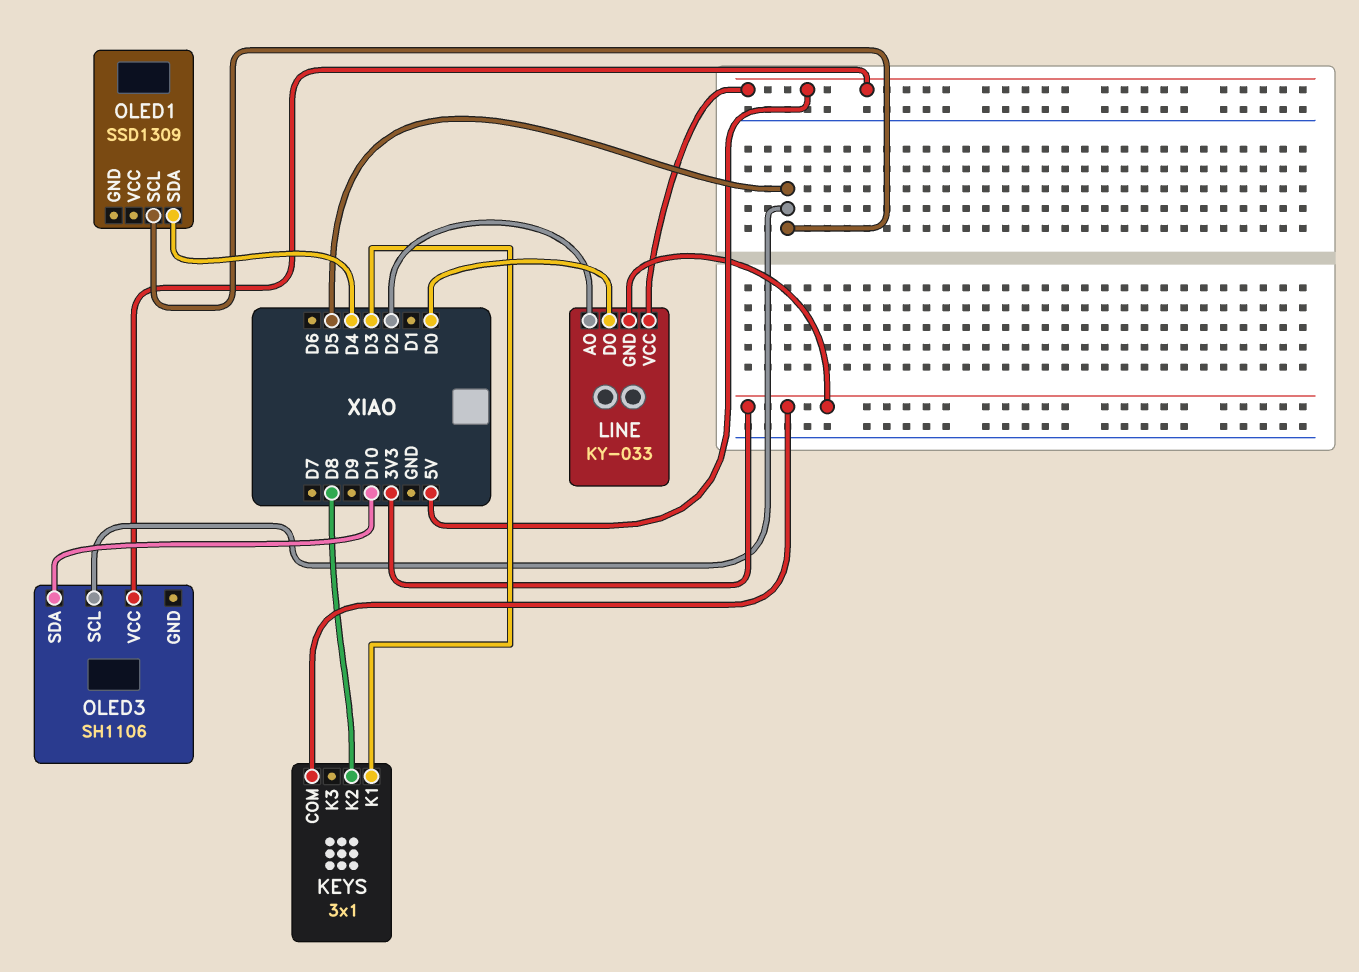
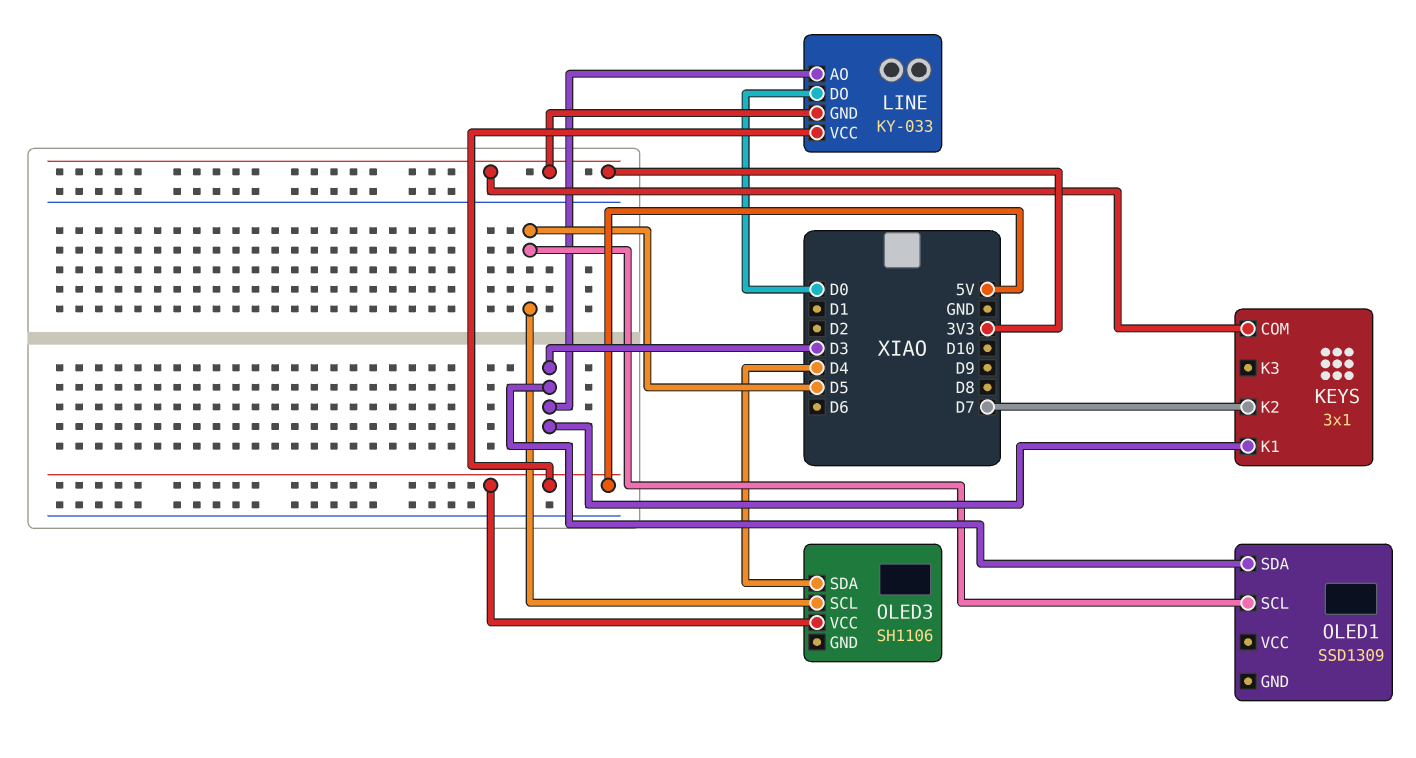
KEYS pin K2: D8 -> D7
LINE pin AO: D2 -> D3
OLED1 pin SDA: D4 -> D3
OLED3 pin SDA: D10 -> D4

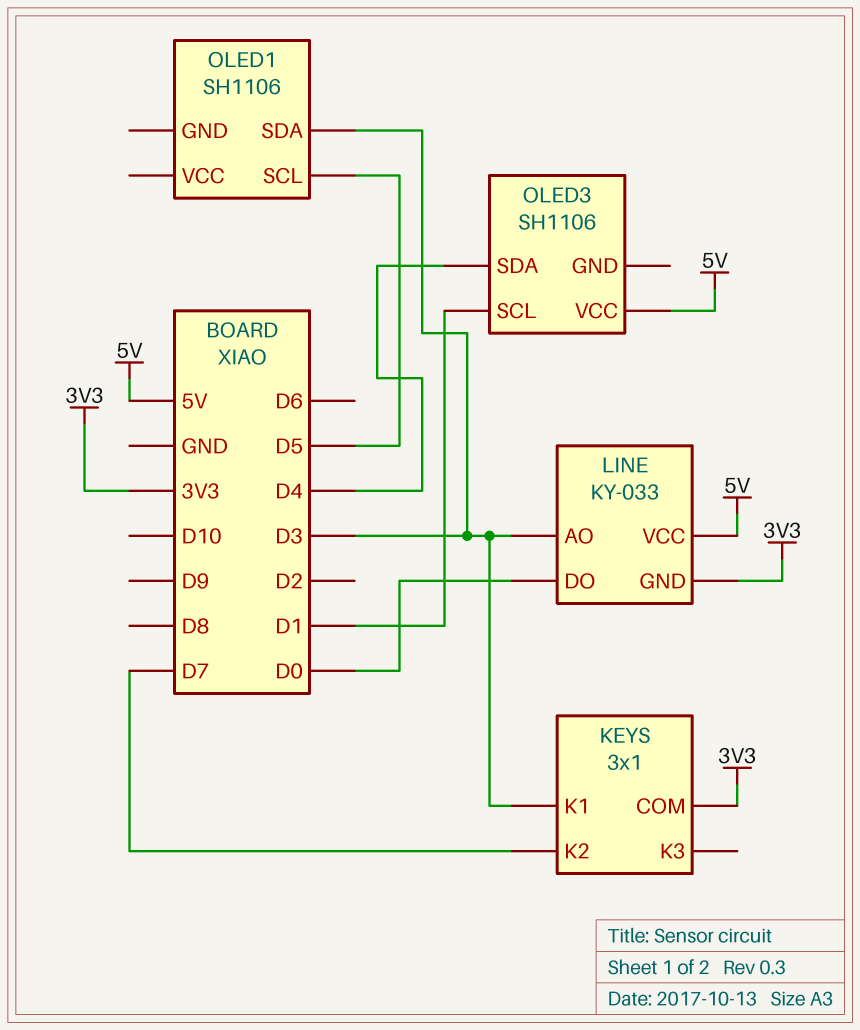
OLED1: SSD1309 -> SH1106
OLED3 pin SCL: D5 -> D1

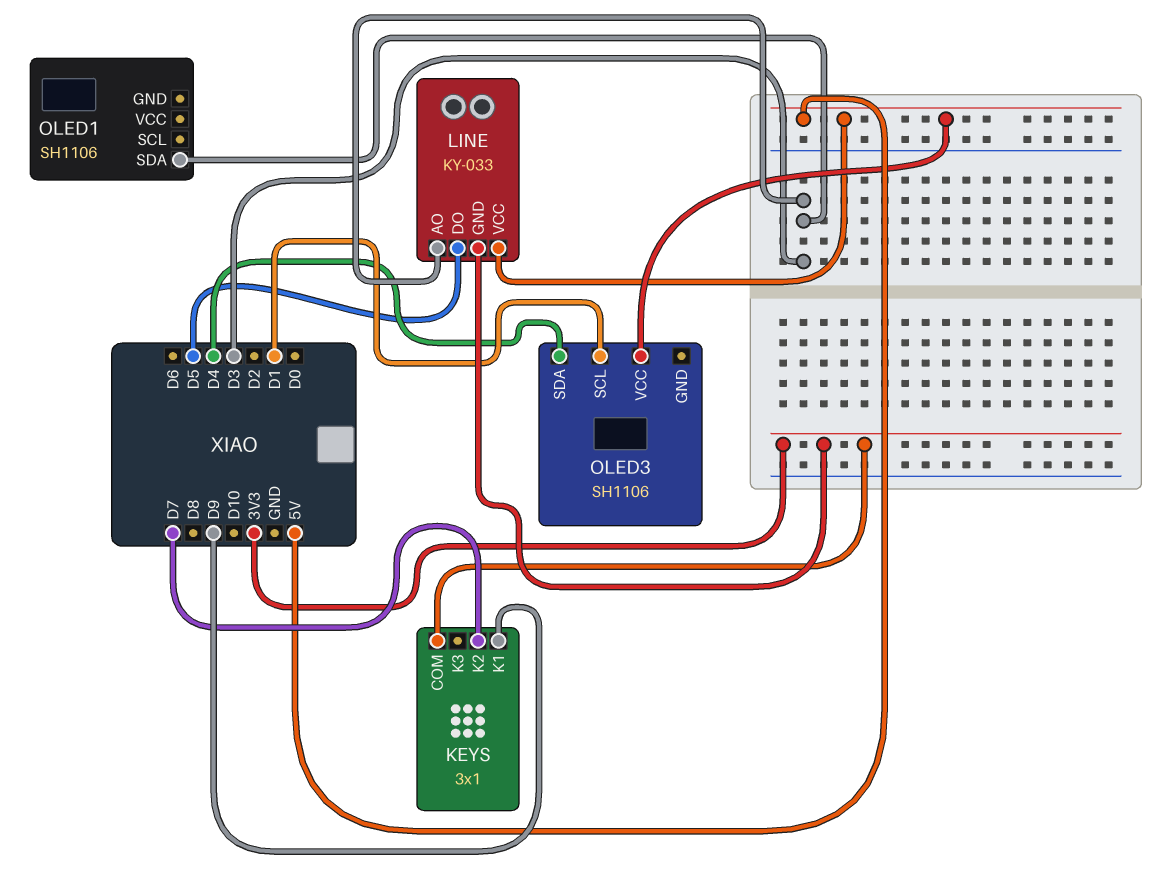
KEYS pin K1: D3 -> D9
LINE pin DO: D0 -> D5
OLED1 pin SCL: D5 -> none

